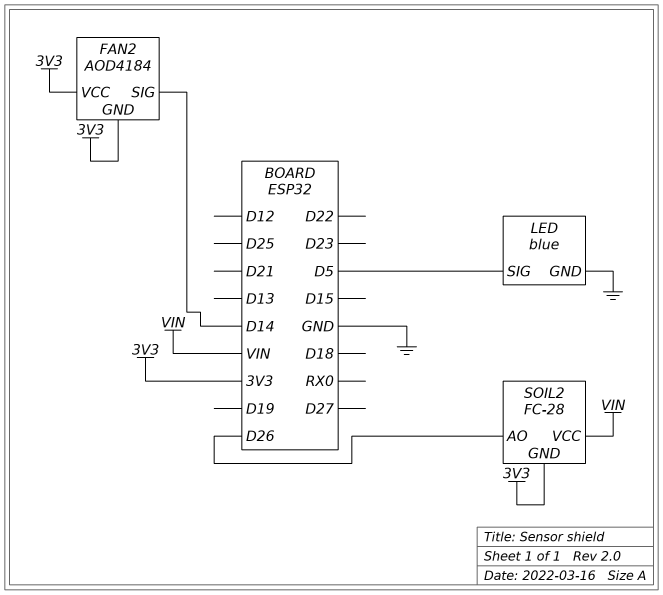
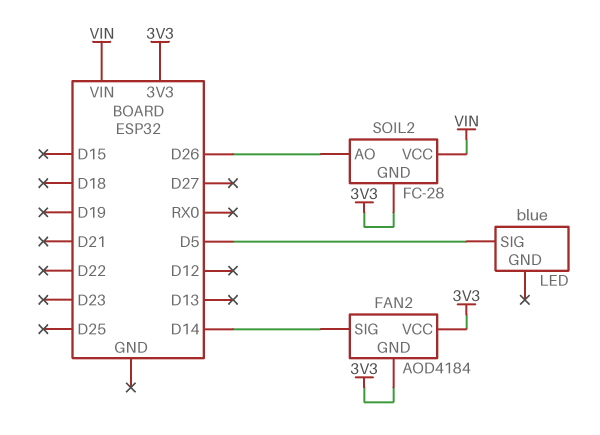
LED pin GND: GND -> none

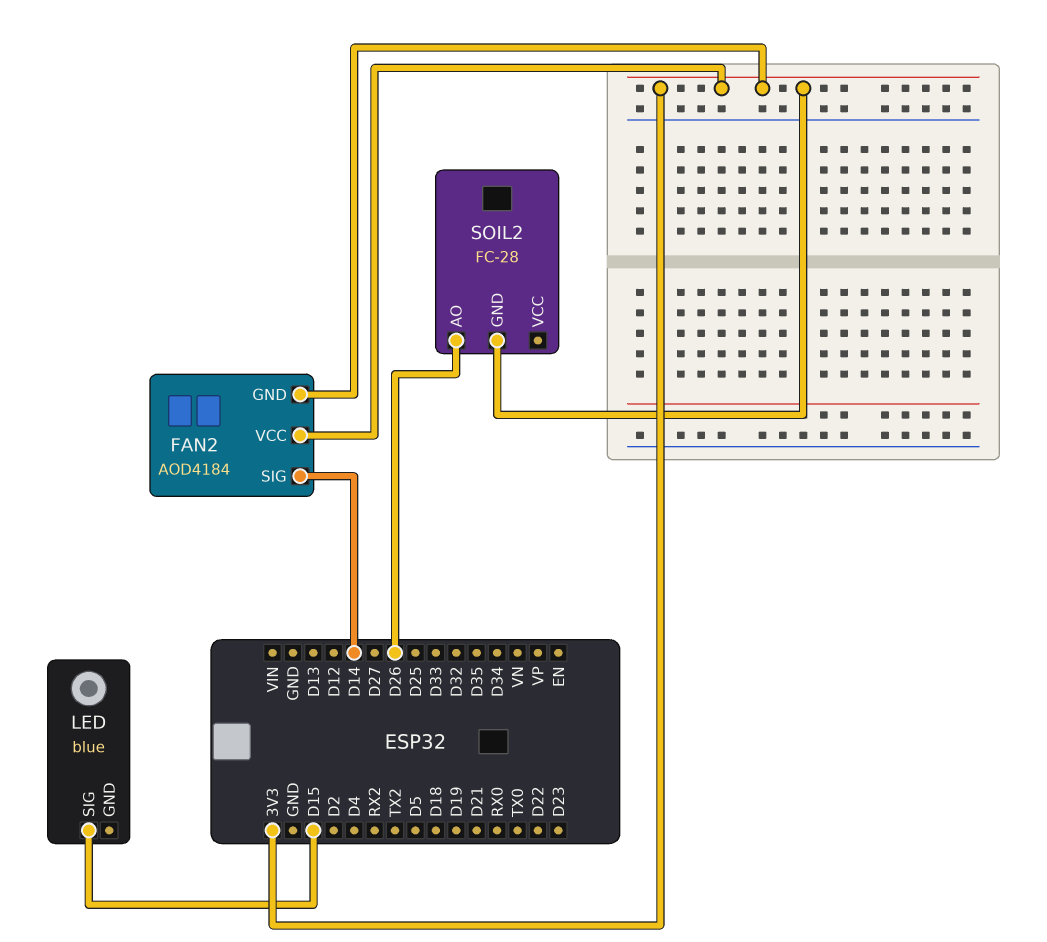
LED pin SIG: D5 -> D15
SOIL2 pin VCC: VIN -> none

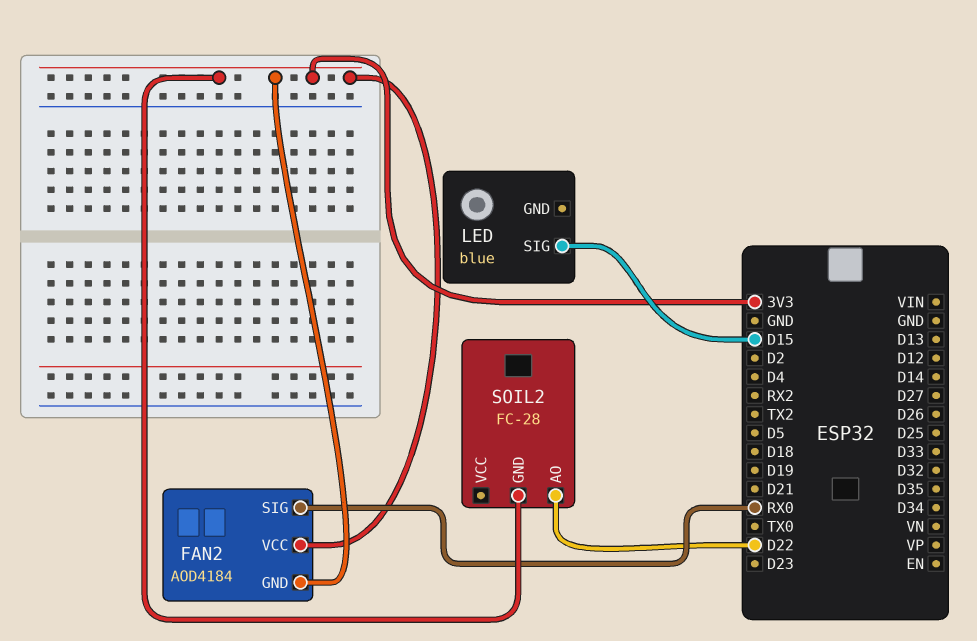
FAN2 pin SIG: D14 -> RX0
SOIL2 pin AO: D26 -> D22

